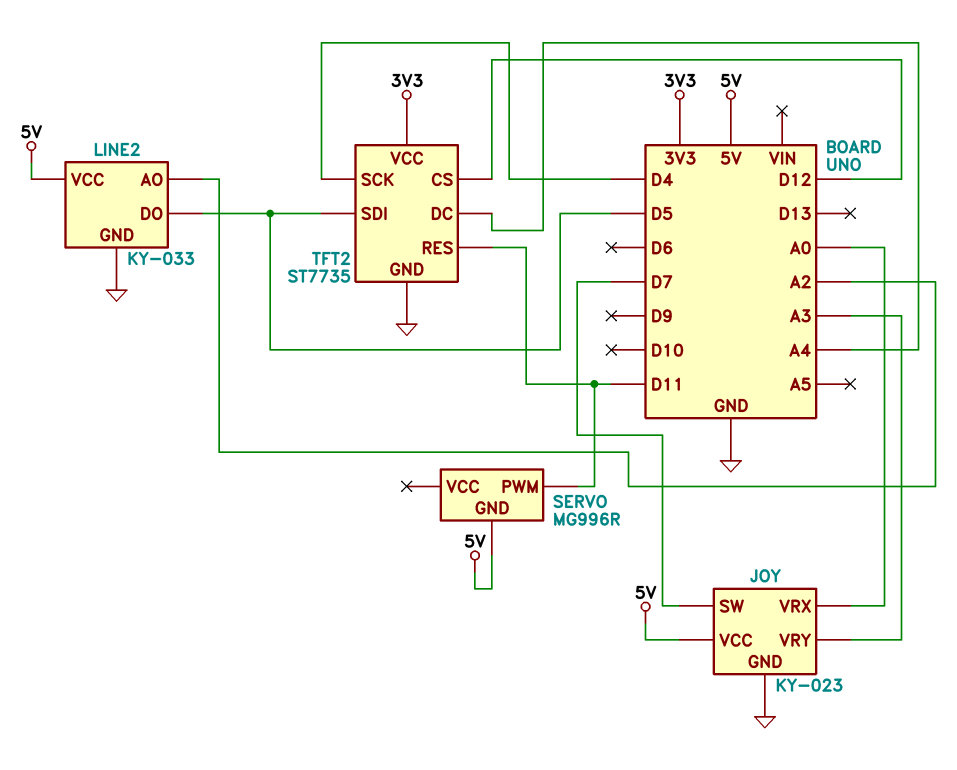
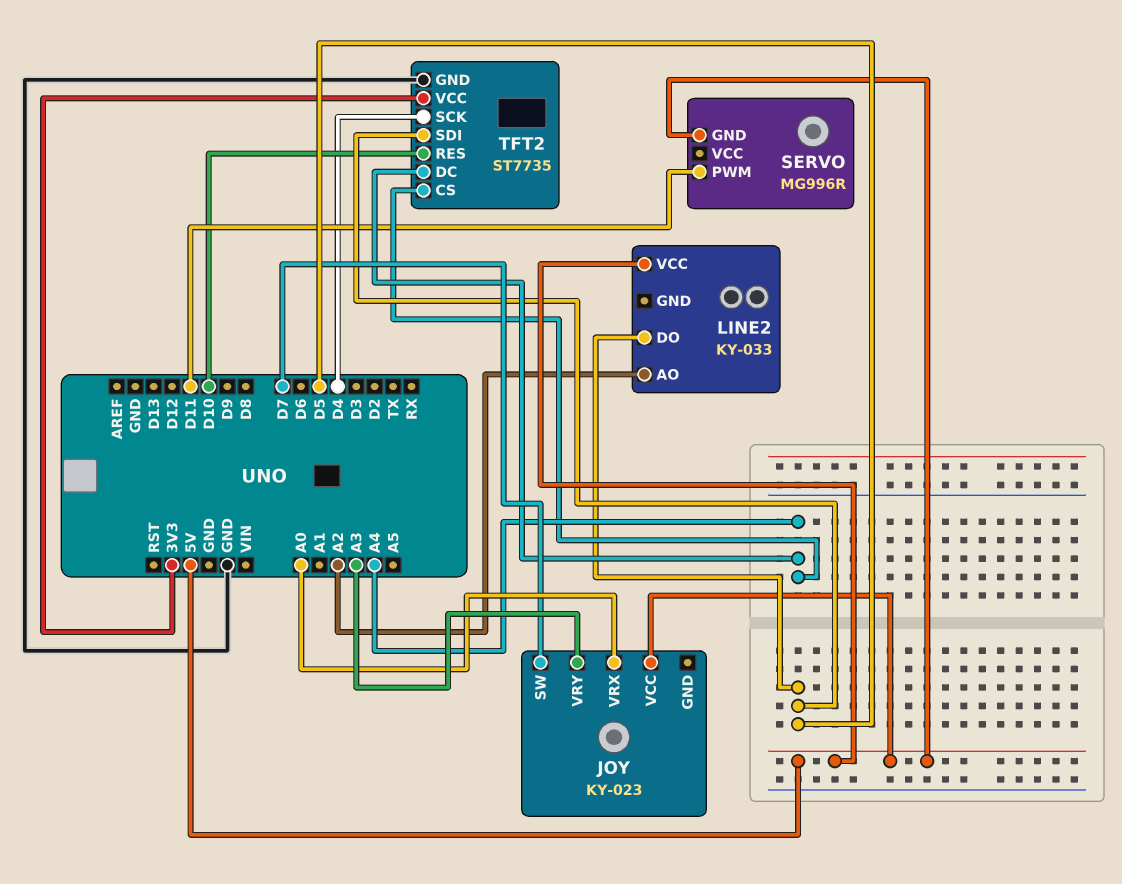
JOY pin GND: GND -> none
LINE2 pin GND: GND -> none
TFT2 pin CS: D12 -> A4
TFT2 pin RES: D11 -> D10

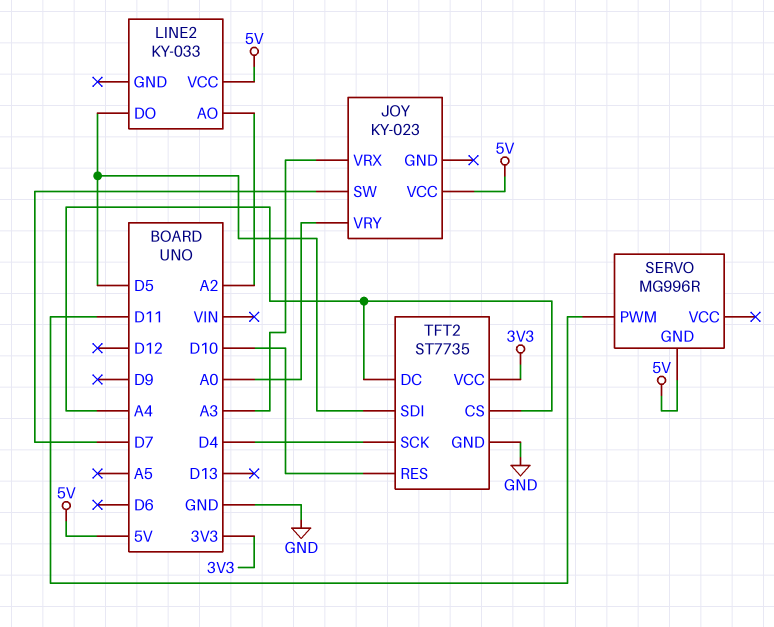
JOY pin VRX: A0 -> A3
JOY pin VRY: A3 -> A0

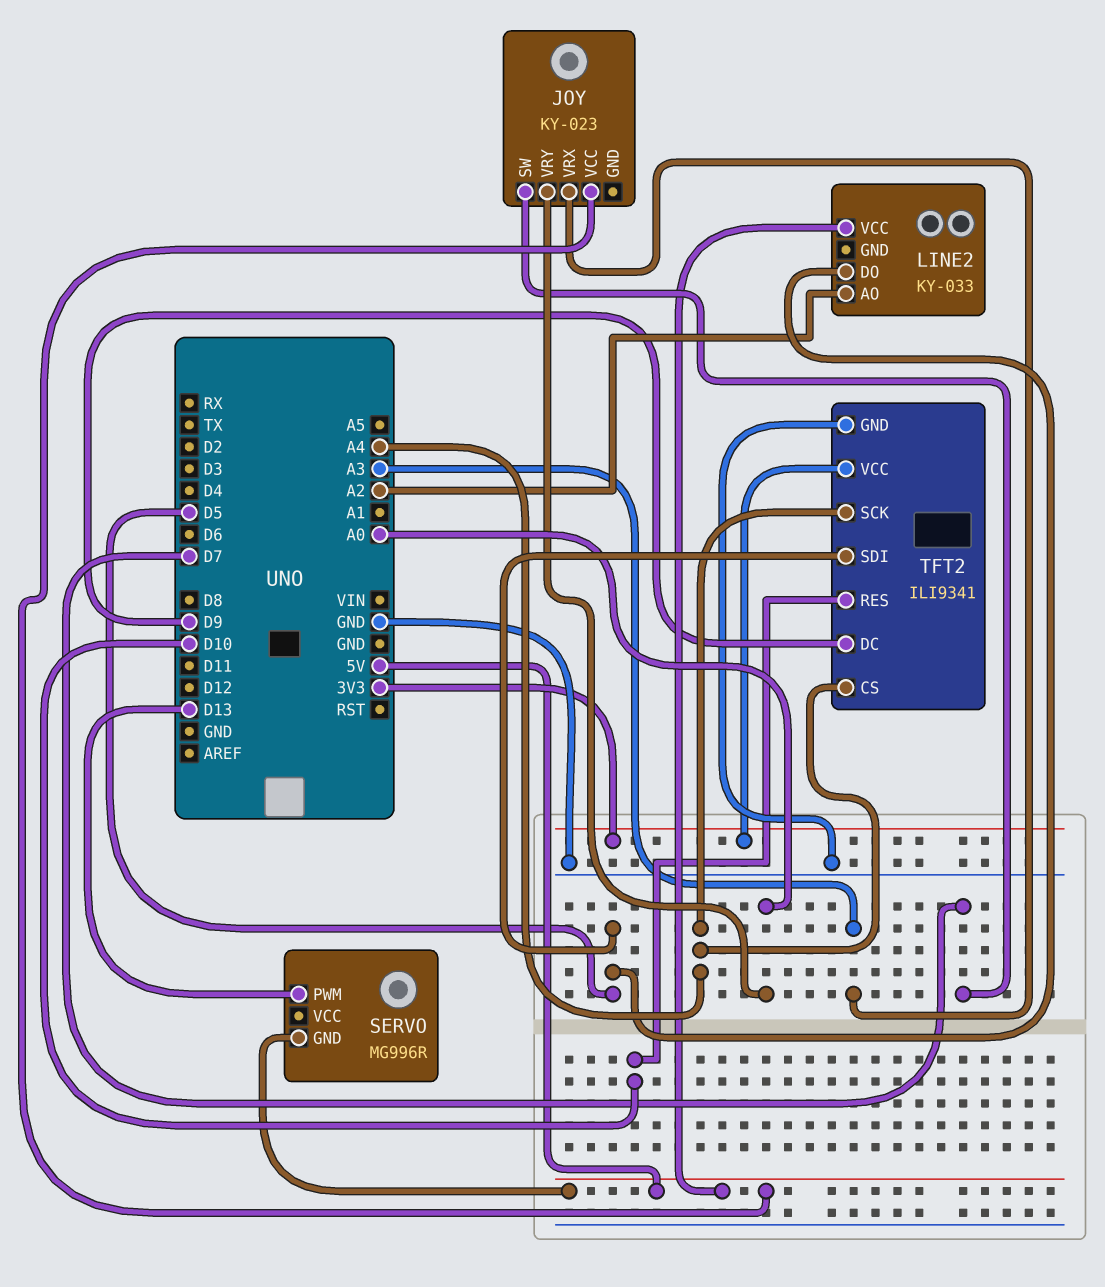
SERVO pin PWM: D11 -> D13
TFT2: ST7735 -> ILI9341
TFT2 pin DC: A4 -> D9
TFT2 pin SCK: D4 -> A4

